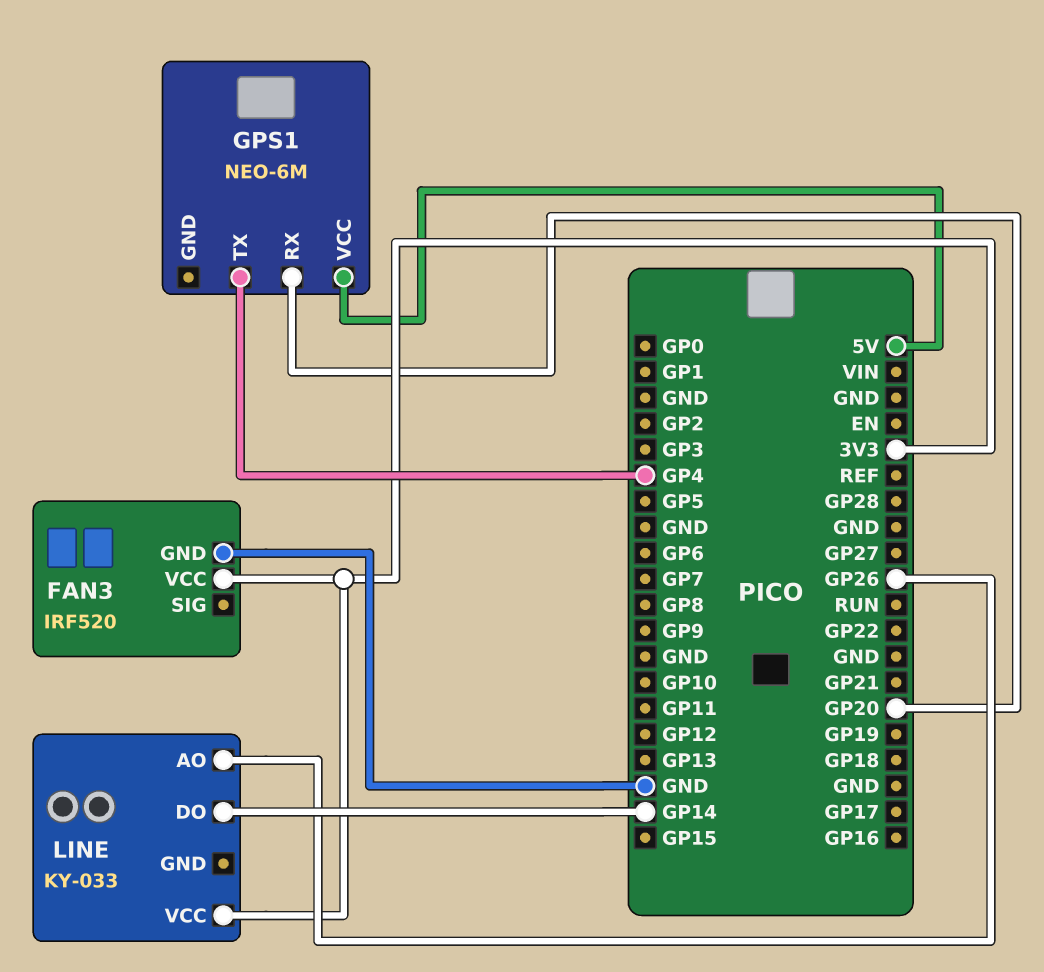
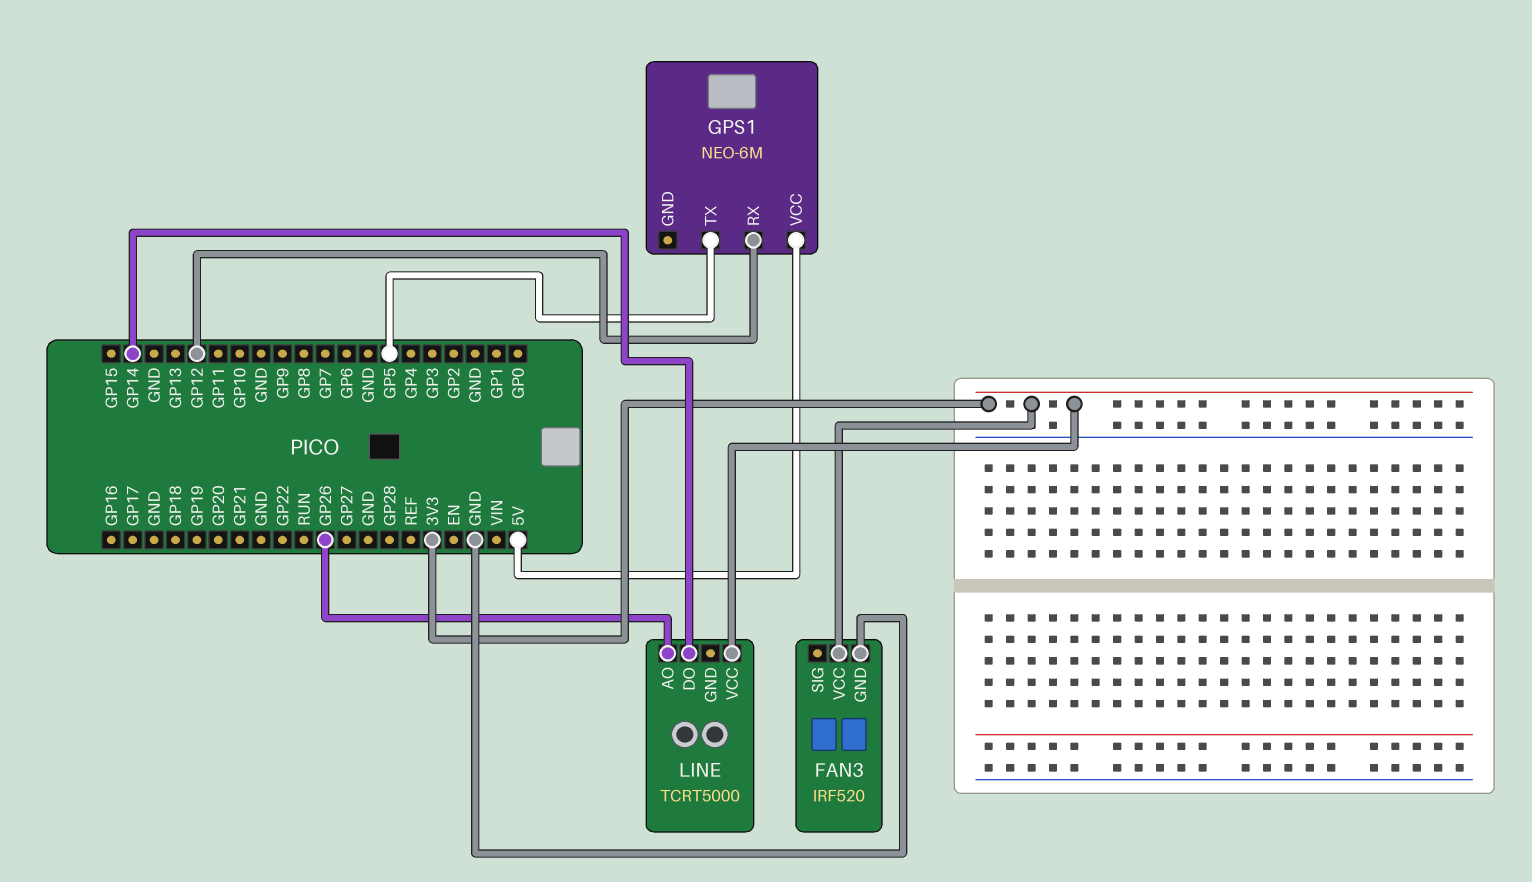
GPS1 pin RX: GP20 -> GP12
GPS1 pin TX: GP4 -> GP5
LINE: KY-033 -> TCRT5000

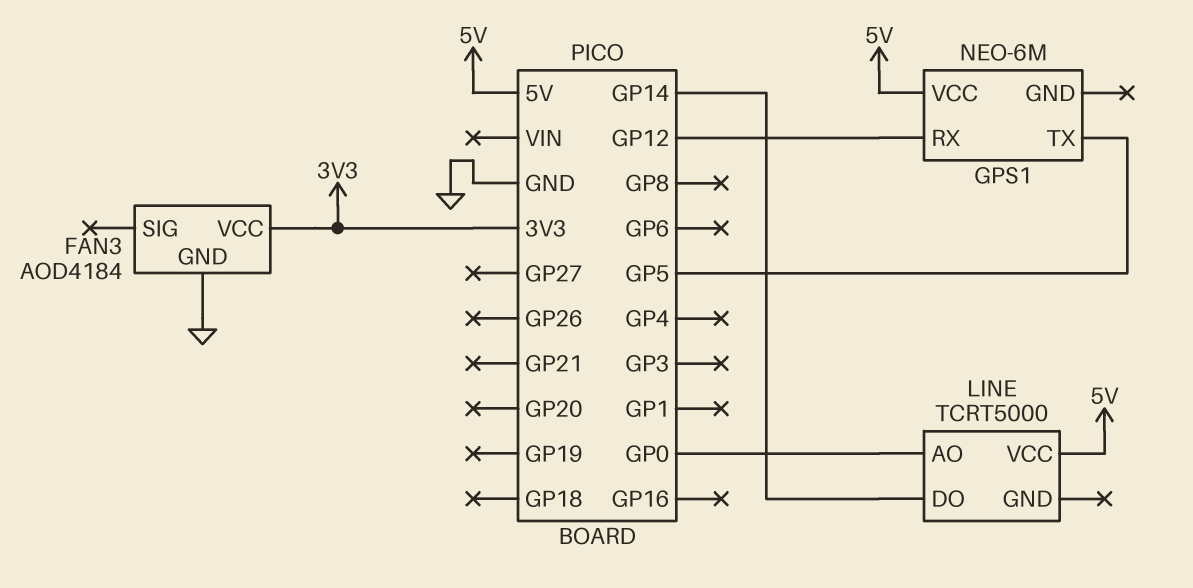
FAN3: IRF520 -> AOD4184
LINE pin AO: GP26 -> GP0
LINE pin VCC: 3V3 -> 5V

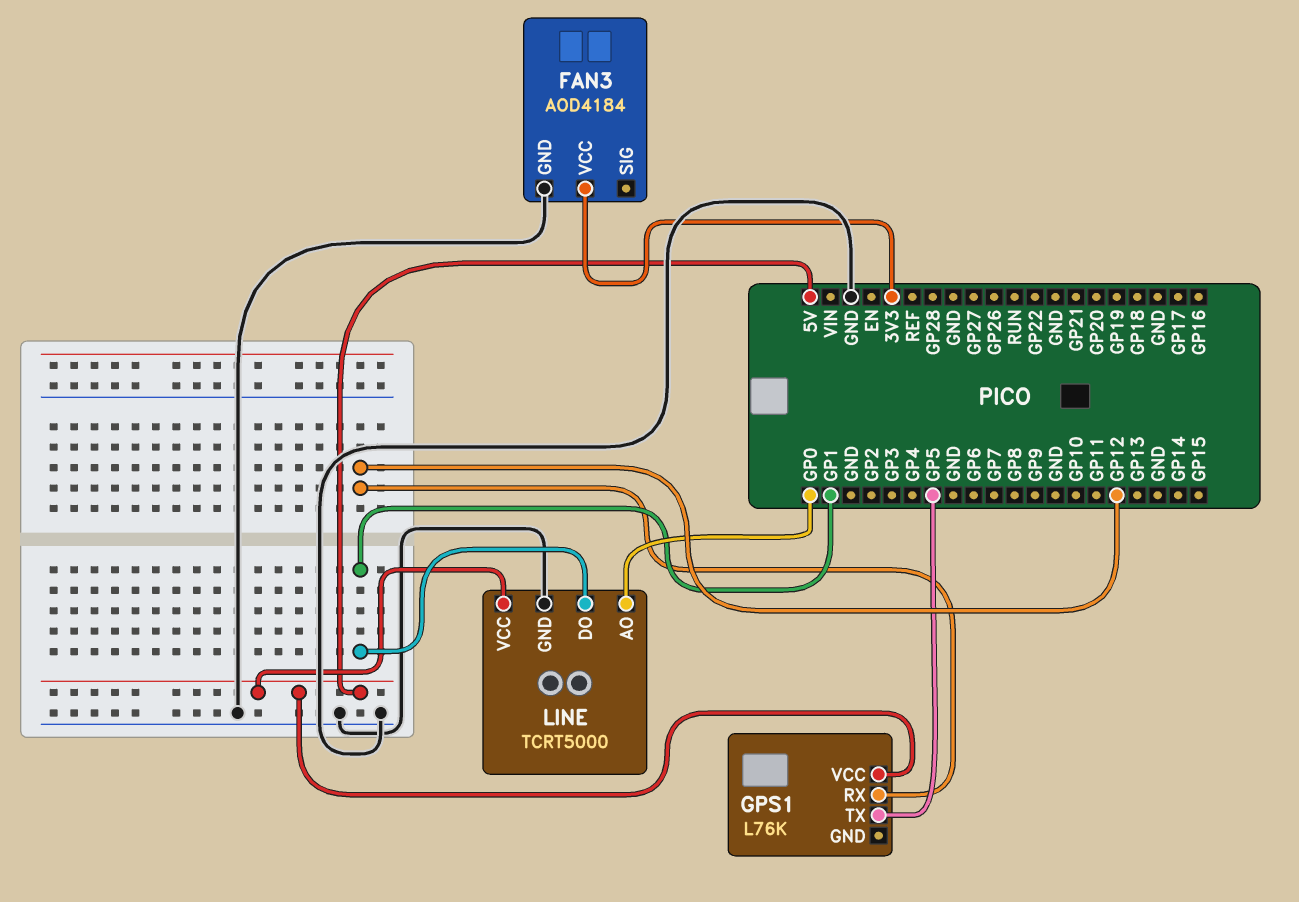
GPS1: NEO-6M -> L76K
LINE pin DO: GP14 -> GP1
LINE pin GND: none -> GND

